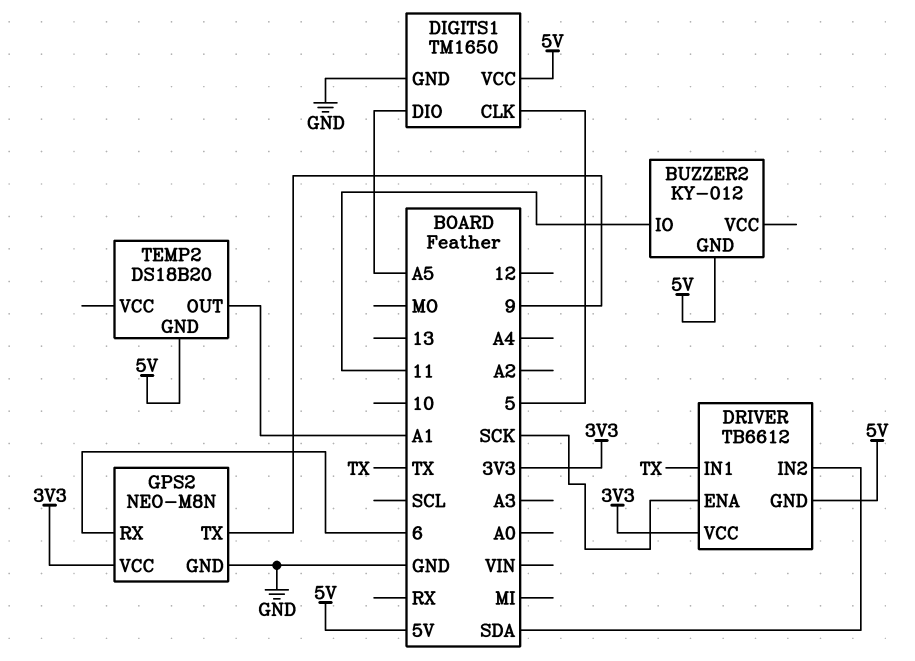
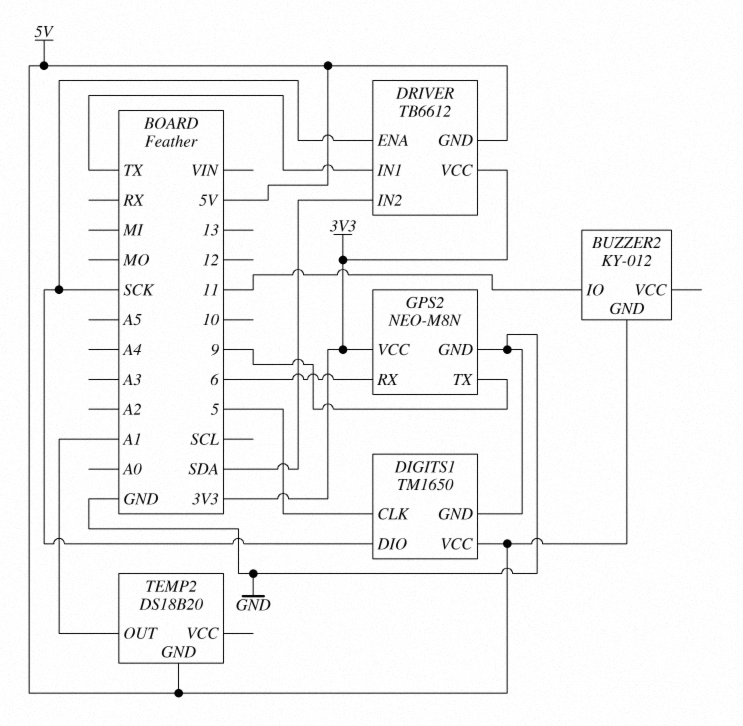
DIGITS1 pin DIO: A5 -> SCK

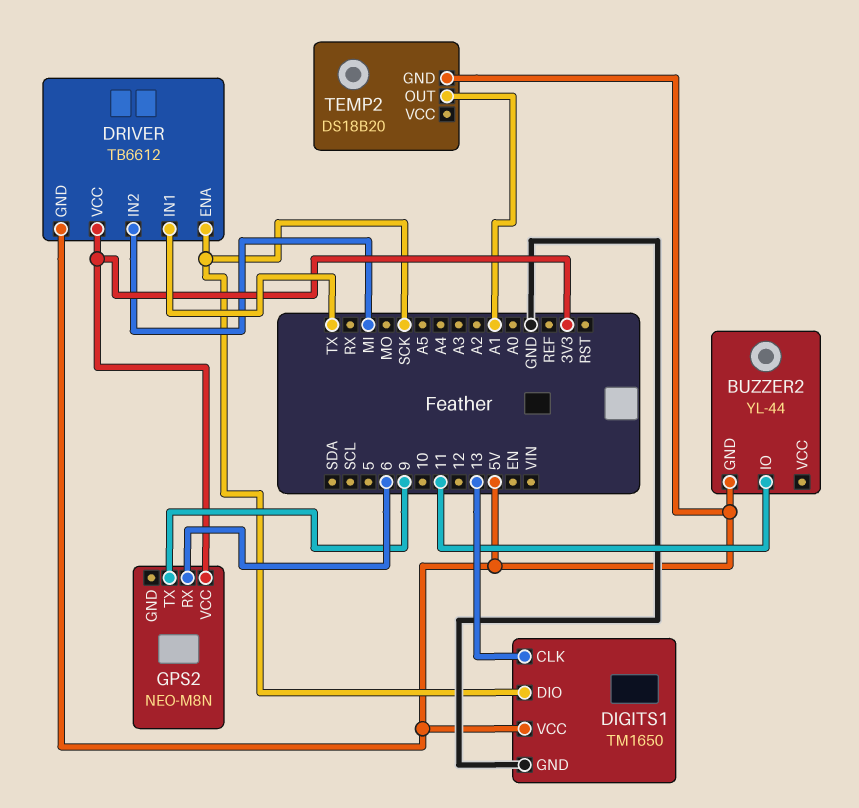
BUZZER2: KY-012 -> YL-44
DIGITS1 pin CLK: 5 -> 13
DRIVER pin IN2: SDA -> MI
GPS2 pin GND: GND -> none

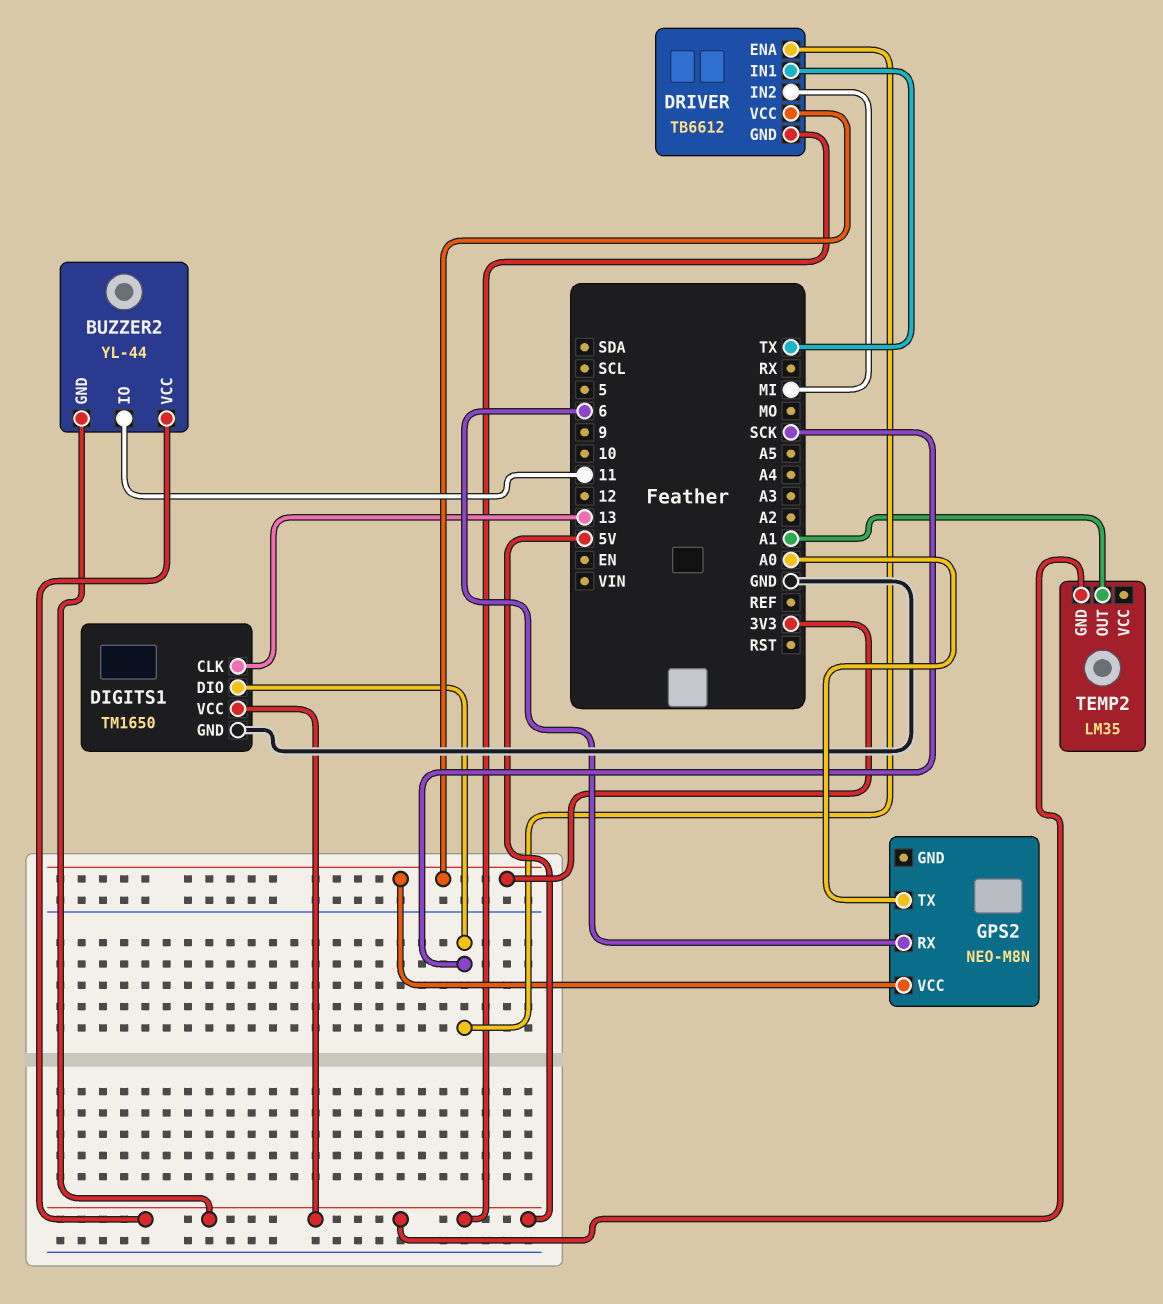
BUZZER2 pin VCC: none -> 5V
GPS2 pin TX: 9 -> A0
TEMP2: DS18B20 -> LM35

